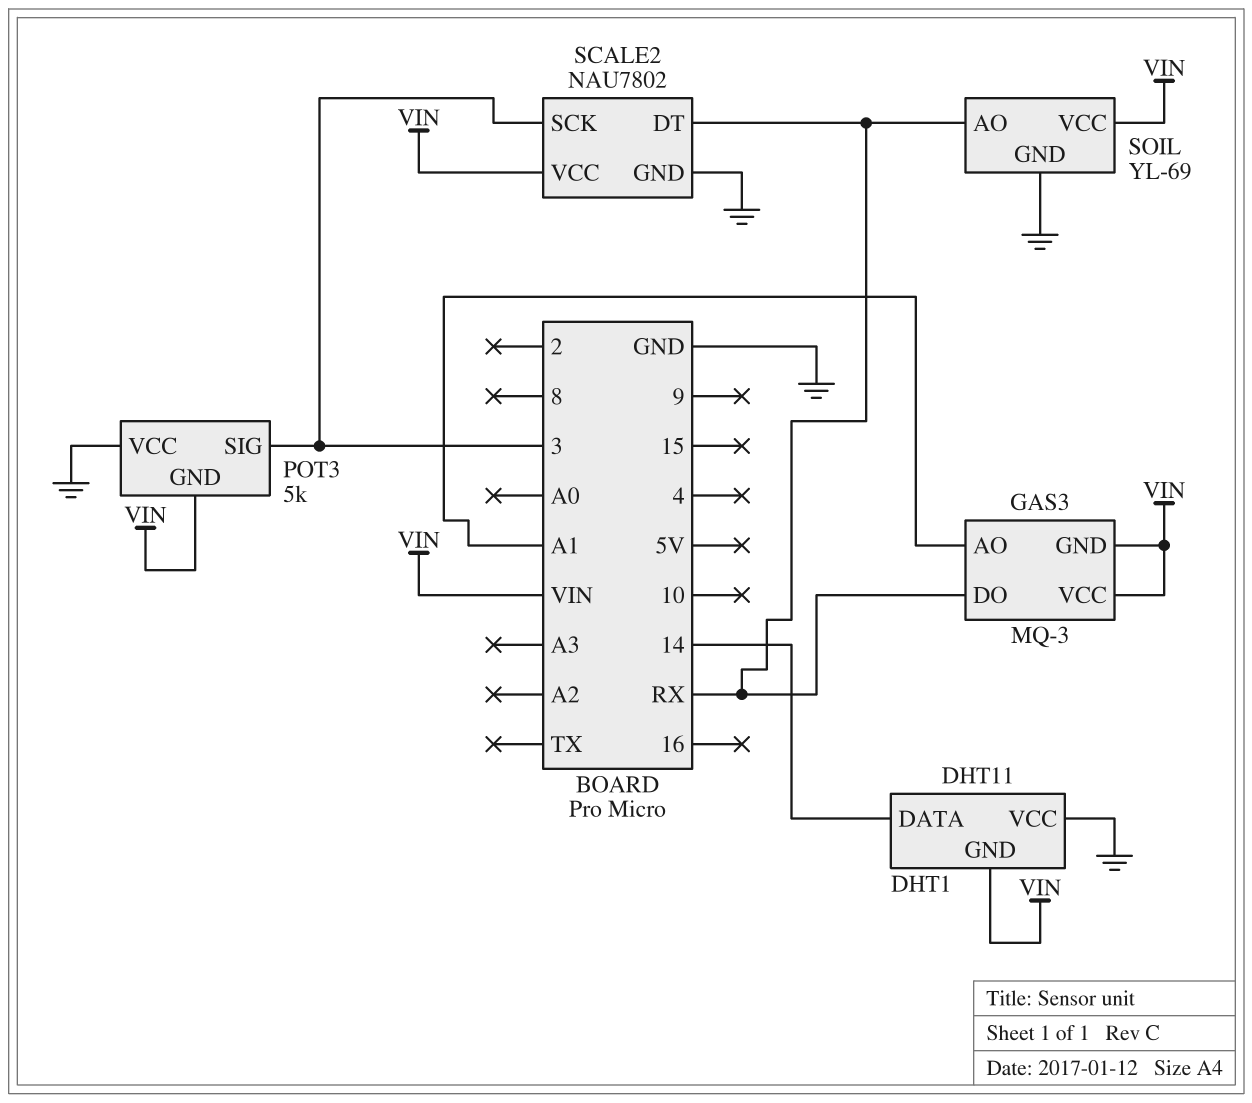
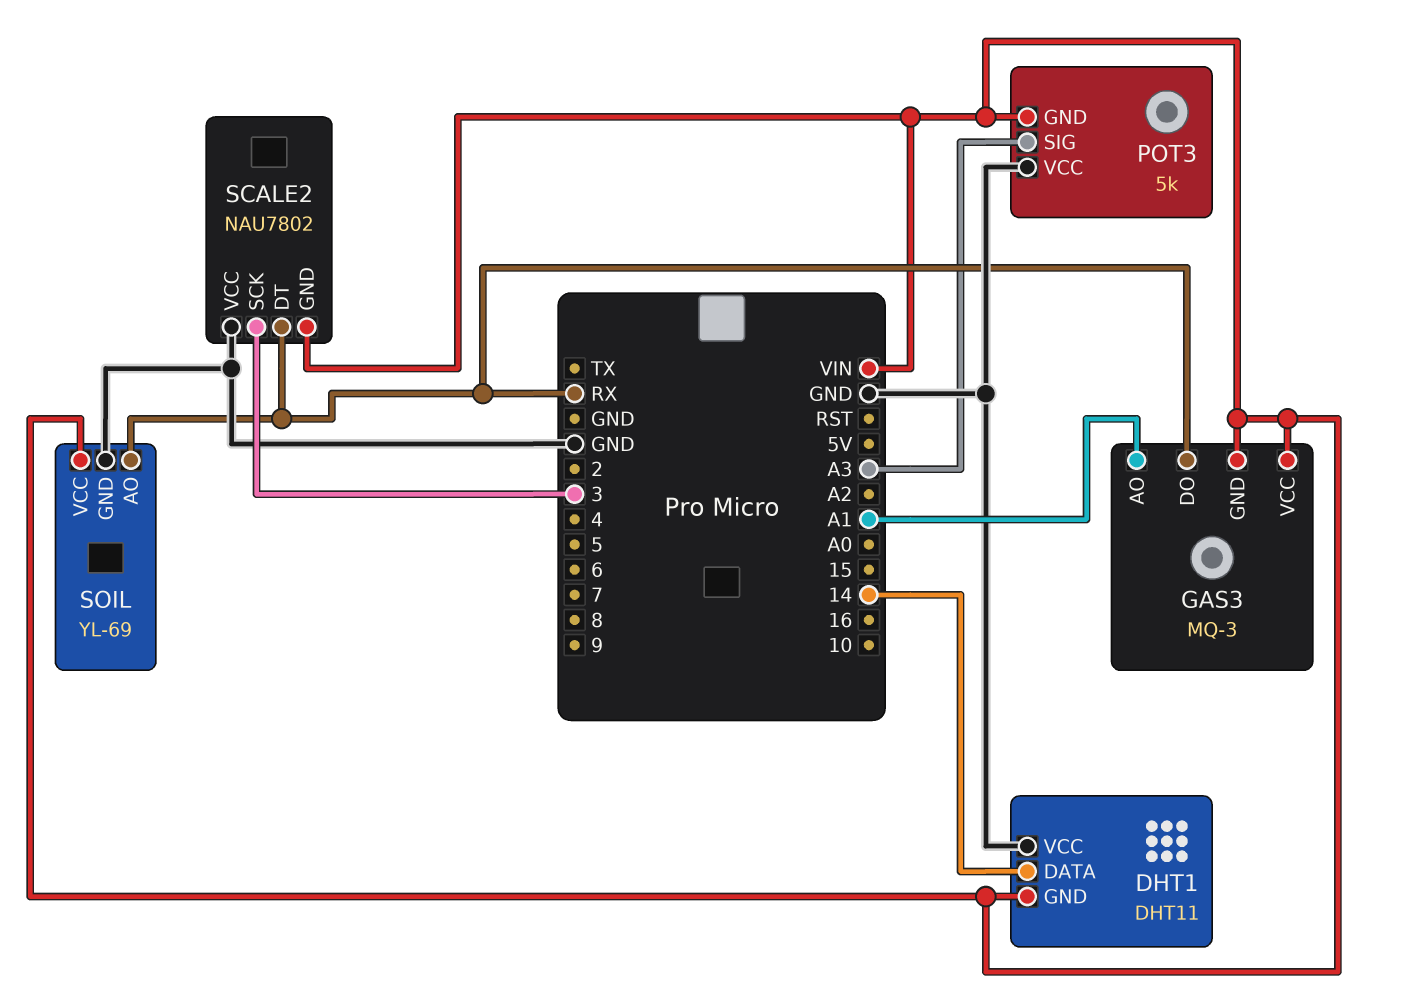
POT3 pin SIG: 3 -> A3
SCALE2 pin GND: GND -> VIN
SCALE2 pin VCC: VIN -> GND

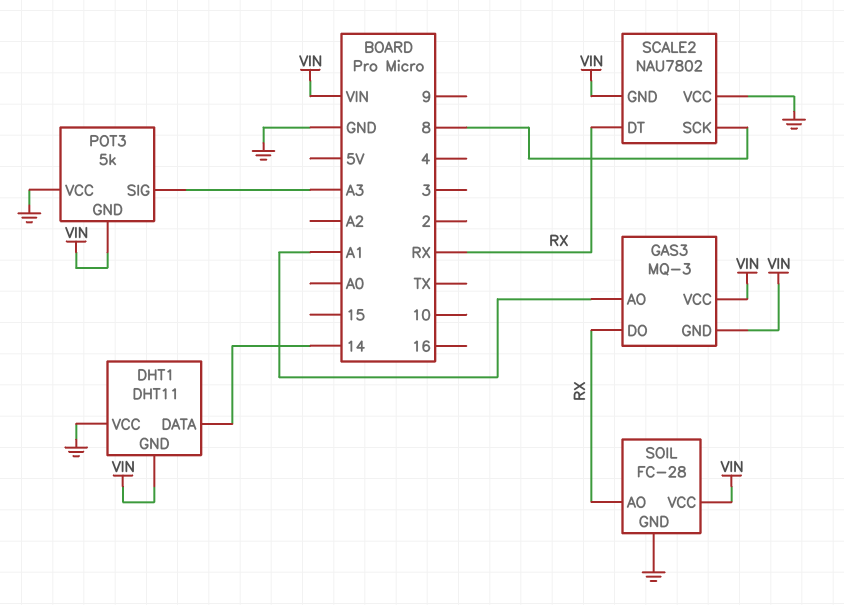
SCALE2 pin SCK: 3 -> 8
SOIL: YL-69 -> FC-28

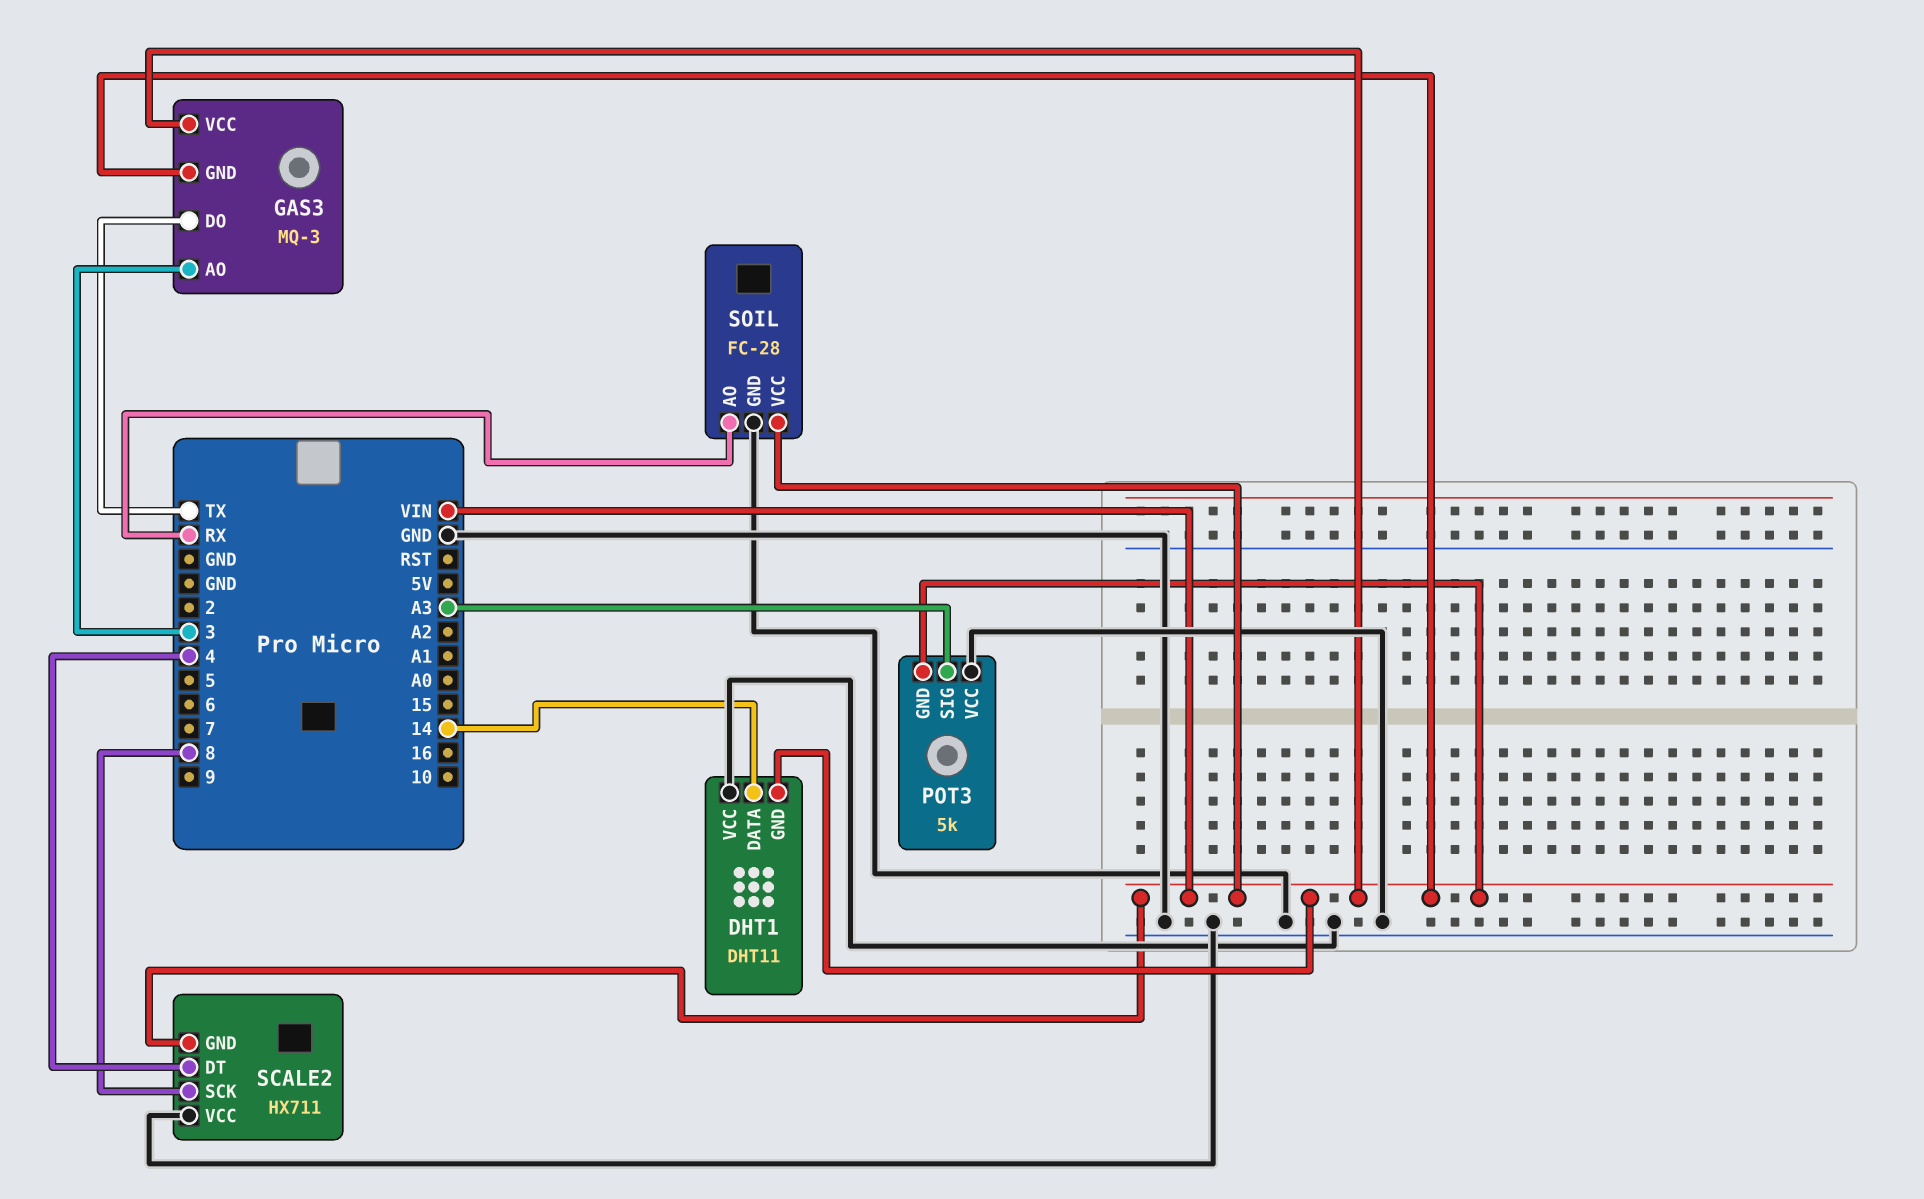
GAS3 pin AO: A1 -> 3
GAS3 pin DO: RX -> TX
SCALE2: NAU7802 -> HX711
SCALE2 pin DT: RX -> 4

